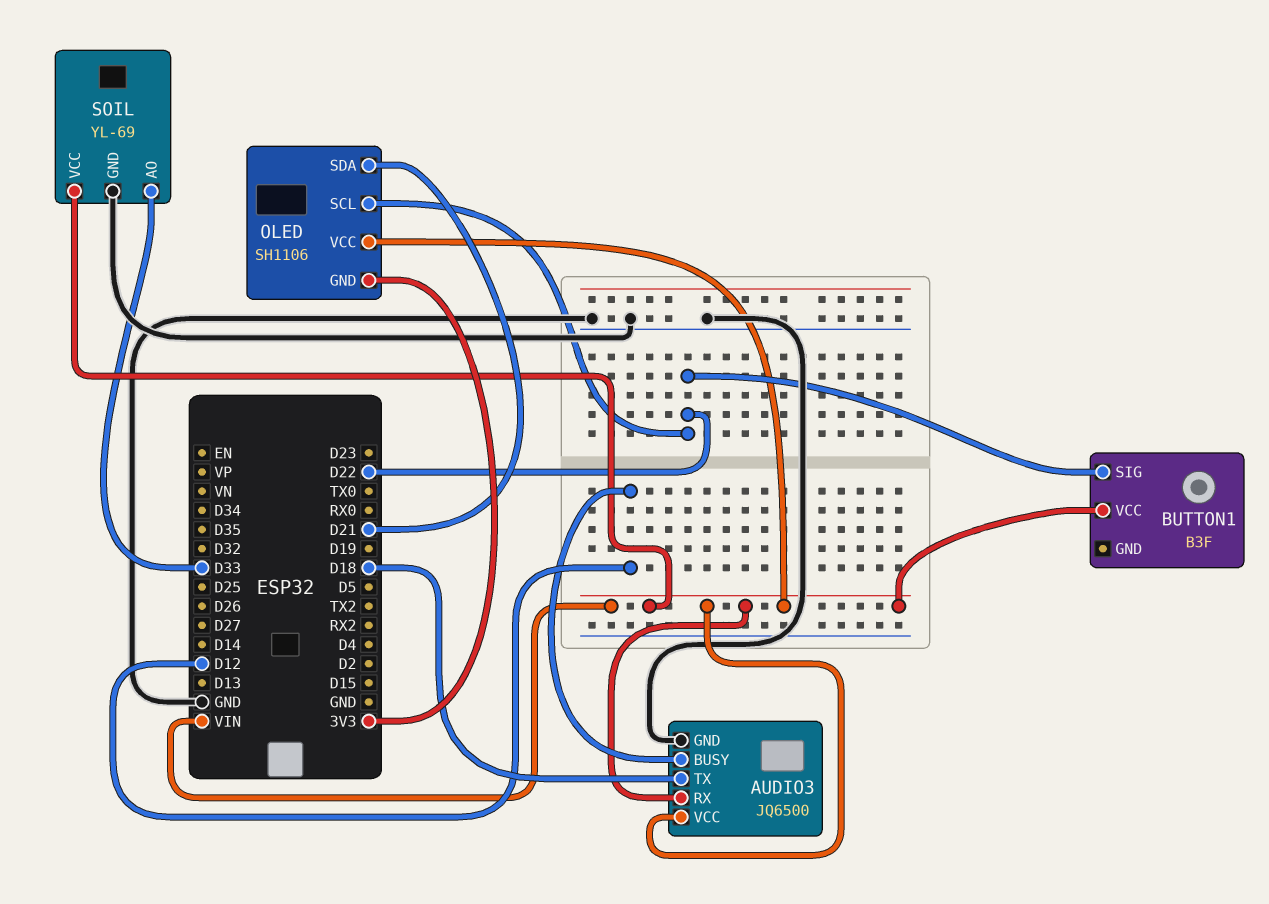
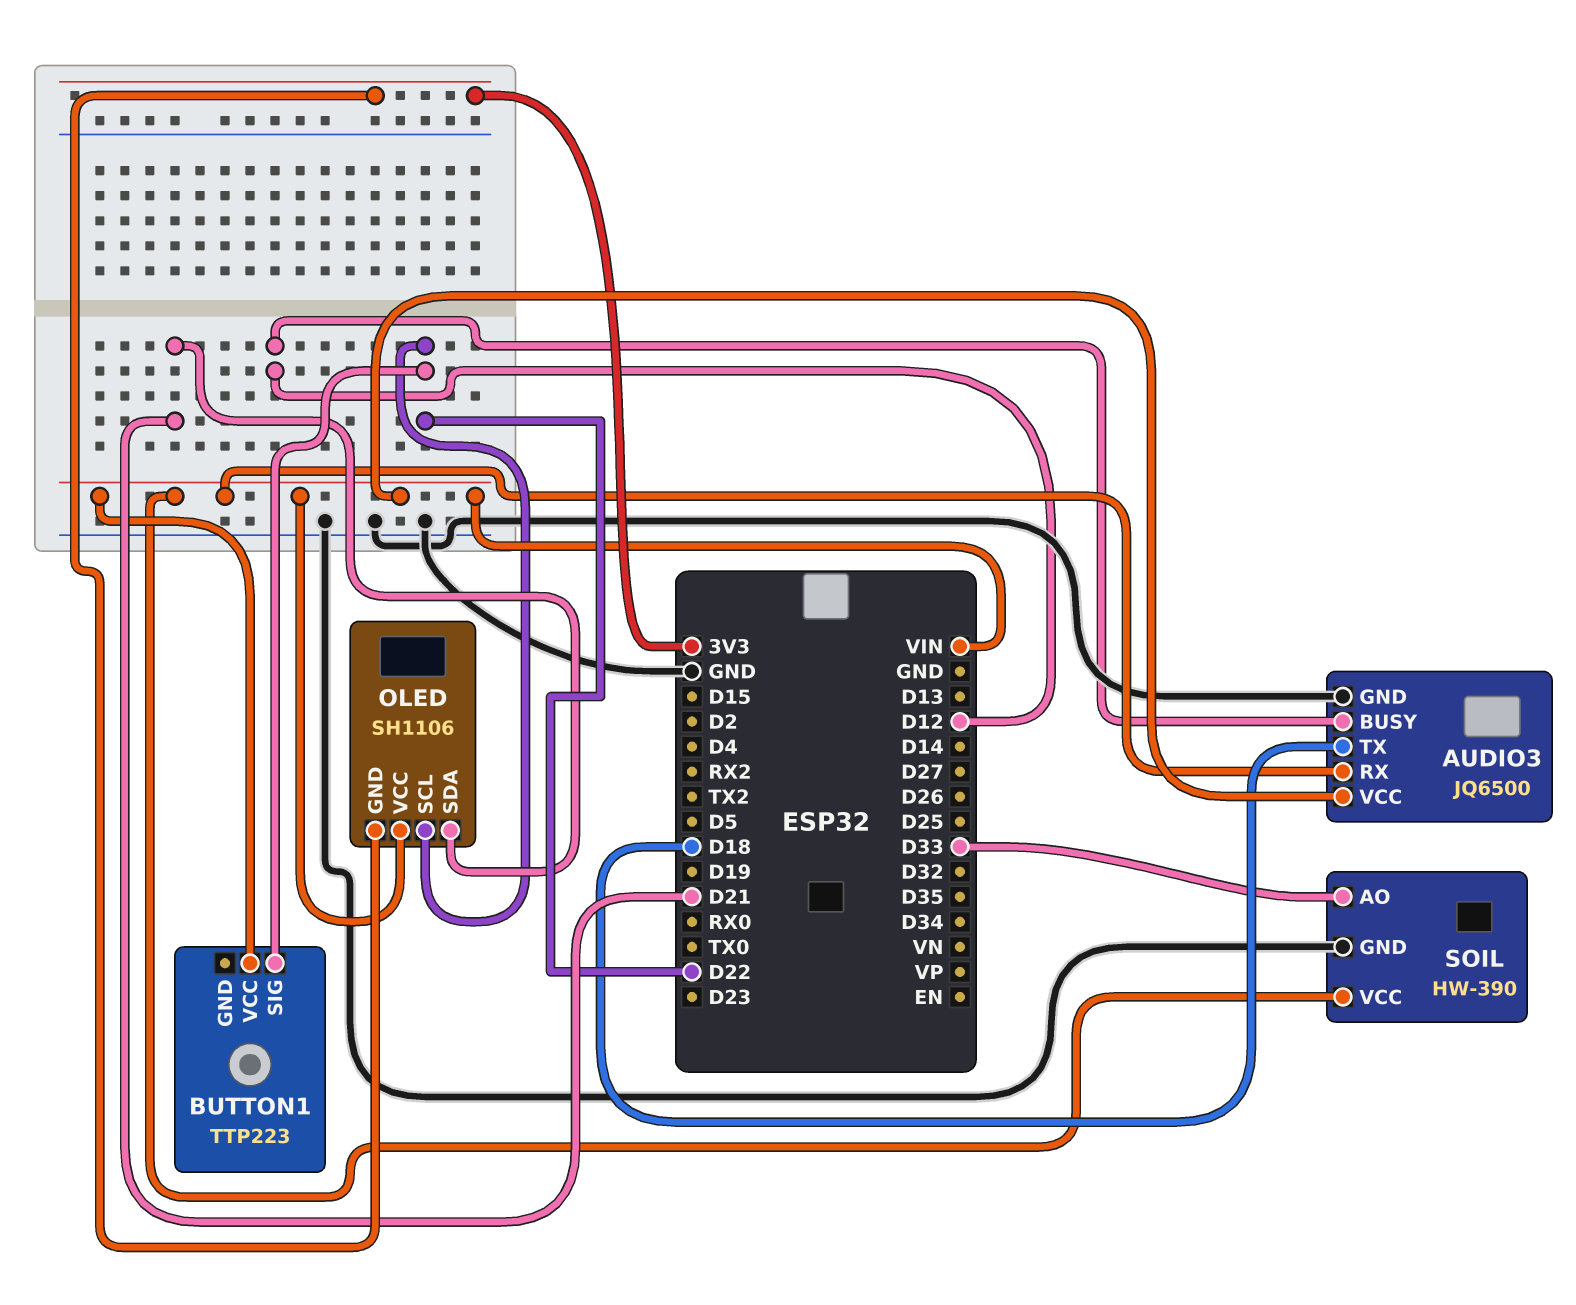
BUTTON1: B3F -> TTP223
SOIL: YL-69 -> HW-390

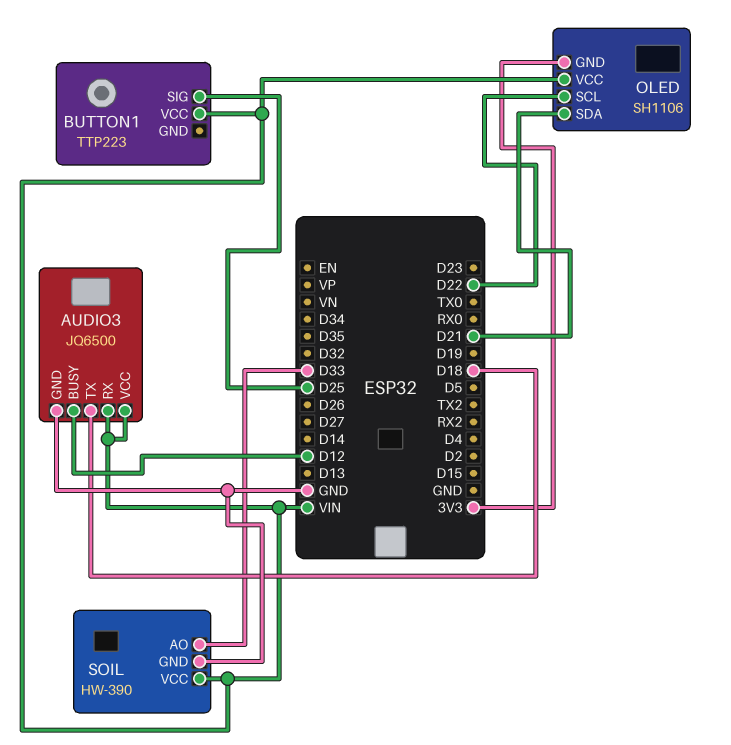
BUTTON1 pin SIG: D22 -> D25

